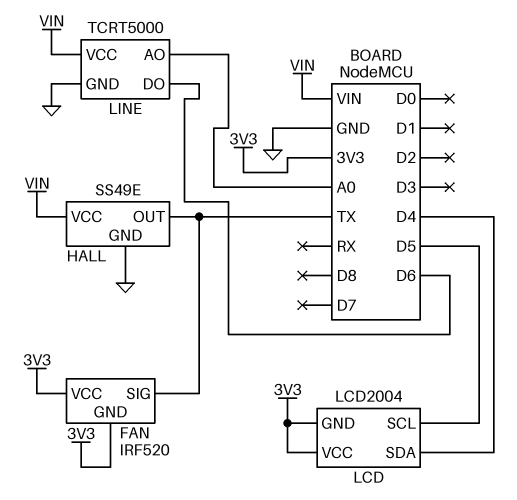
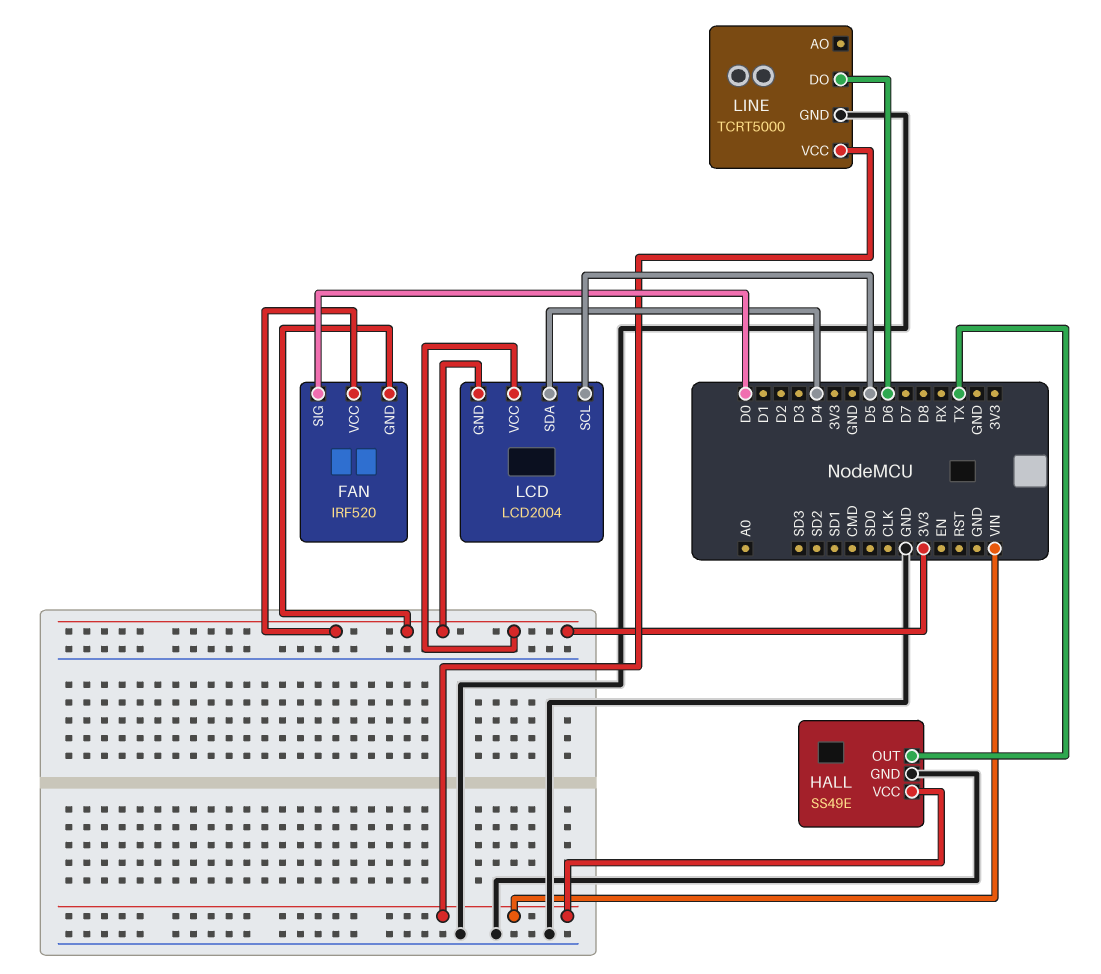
FAN pin SIG: TX -> D0
LINE pin AO: A0 -> none

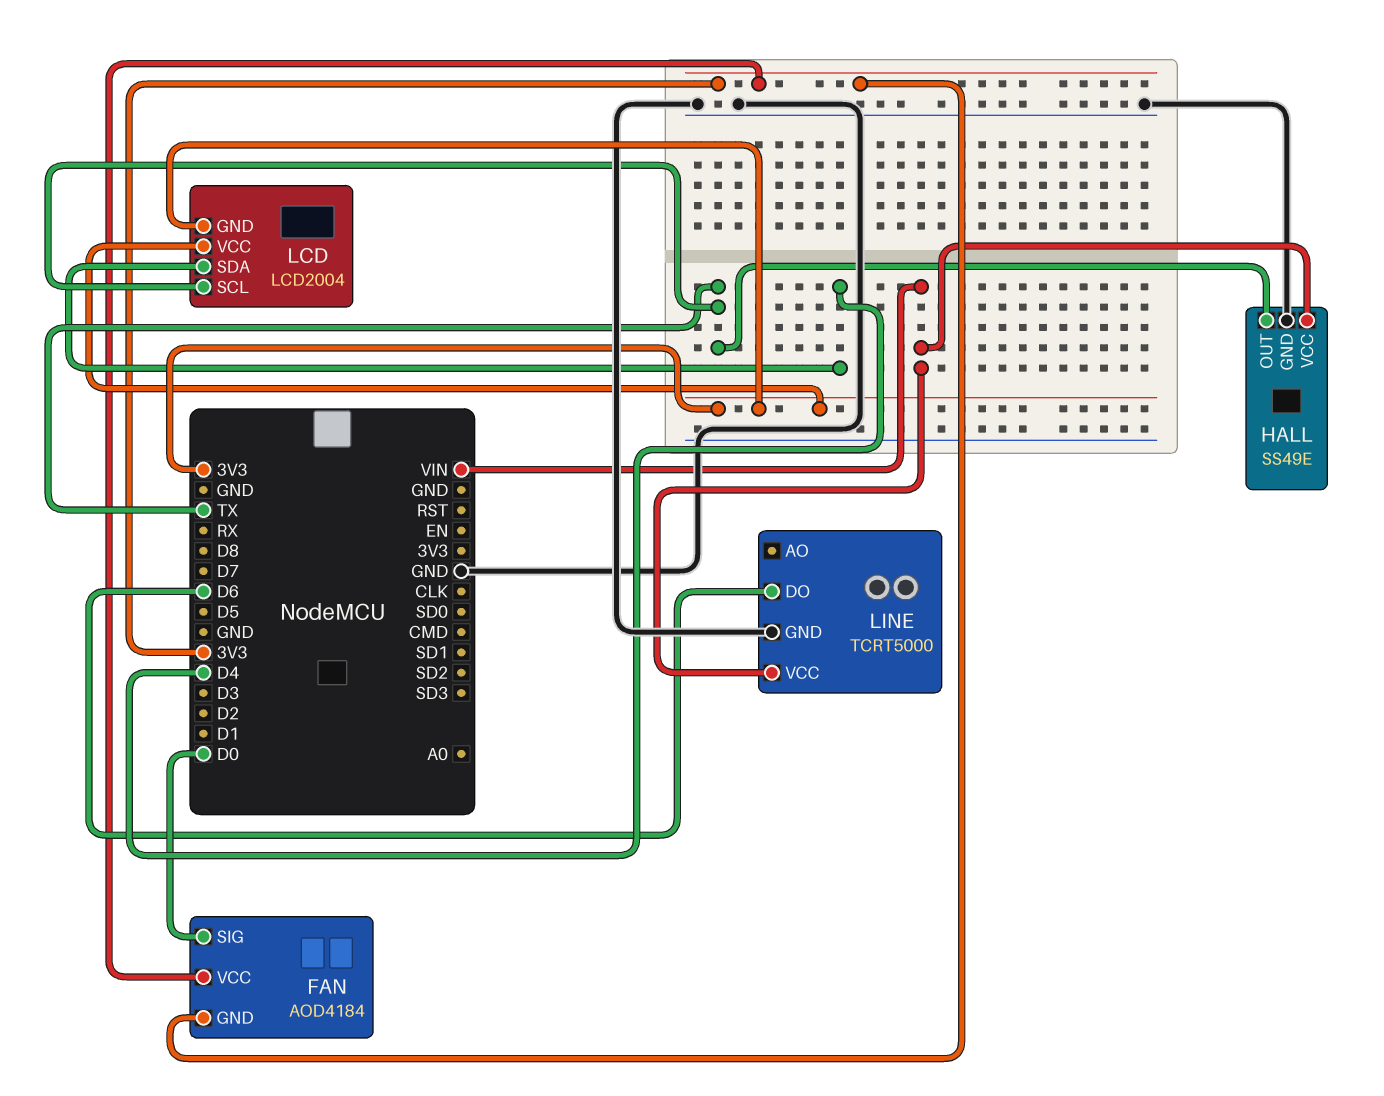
FAN: IRF520 -> AOD4184
LCD pin SCL: D5 -> TX

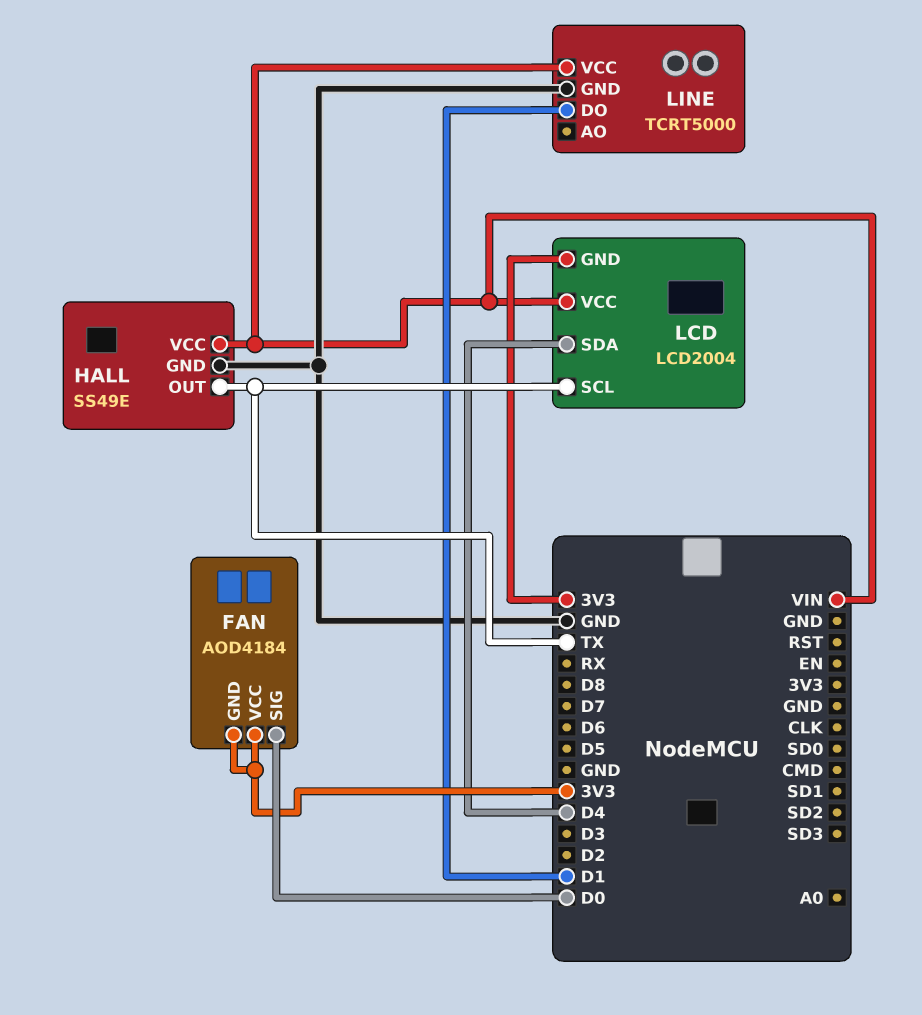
LCD pin VCC: 3V3 -> VIN
LINE pin DO: D6 -> D1

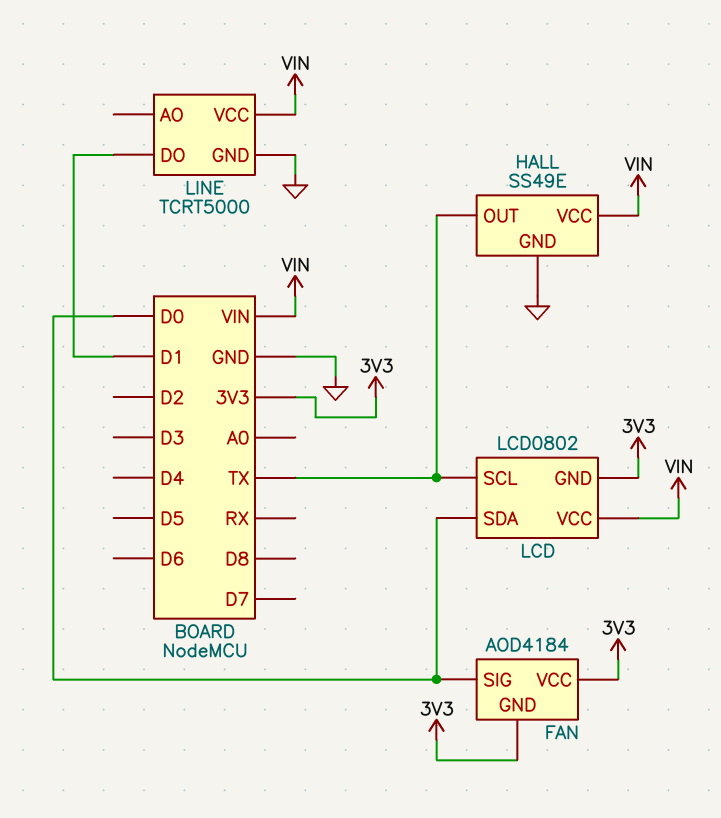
LCD: LCD2004 -> LCD0802
LCD pin SDA: D4 -> D0

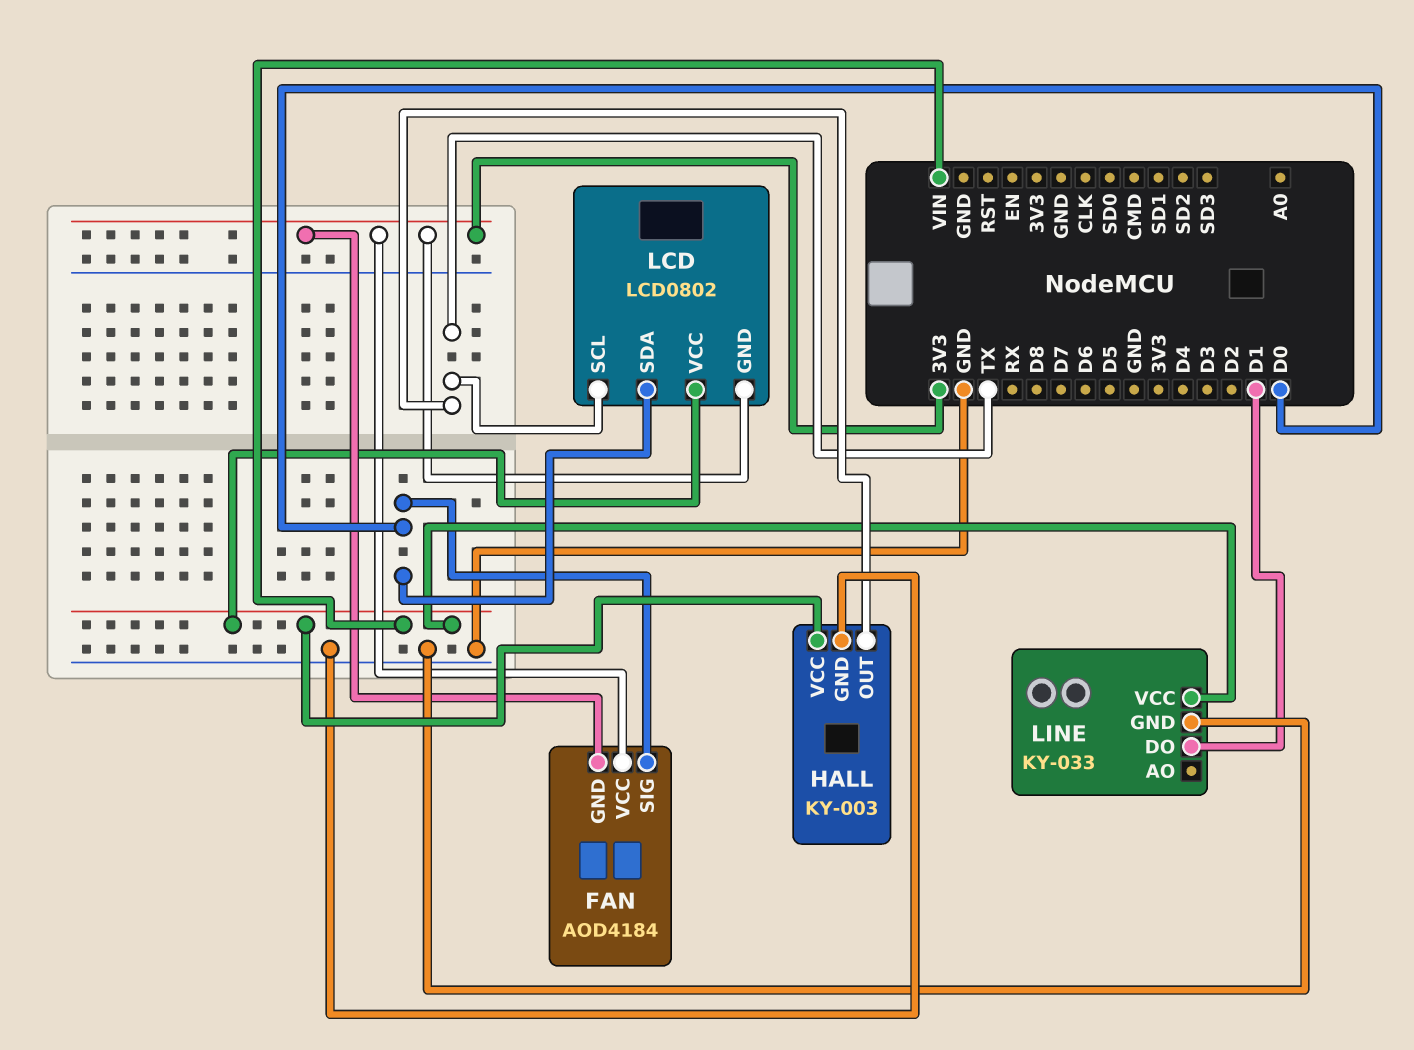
HALL: SS49E -> KY-003
LINE: TCRT5000 -> KY-033

